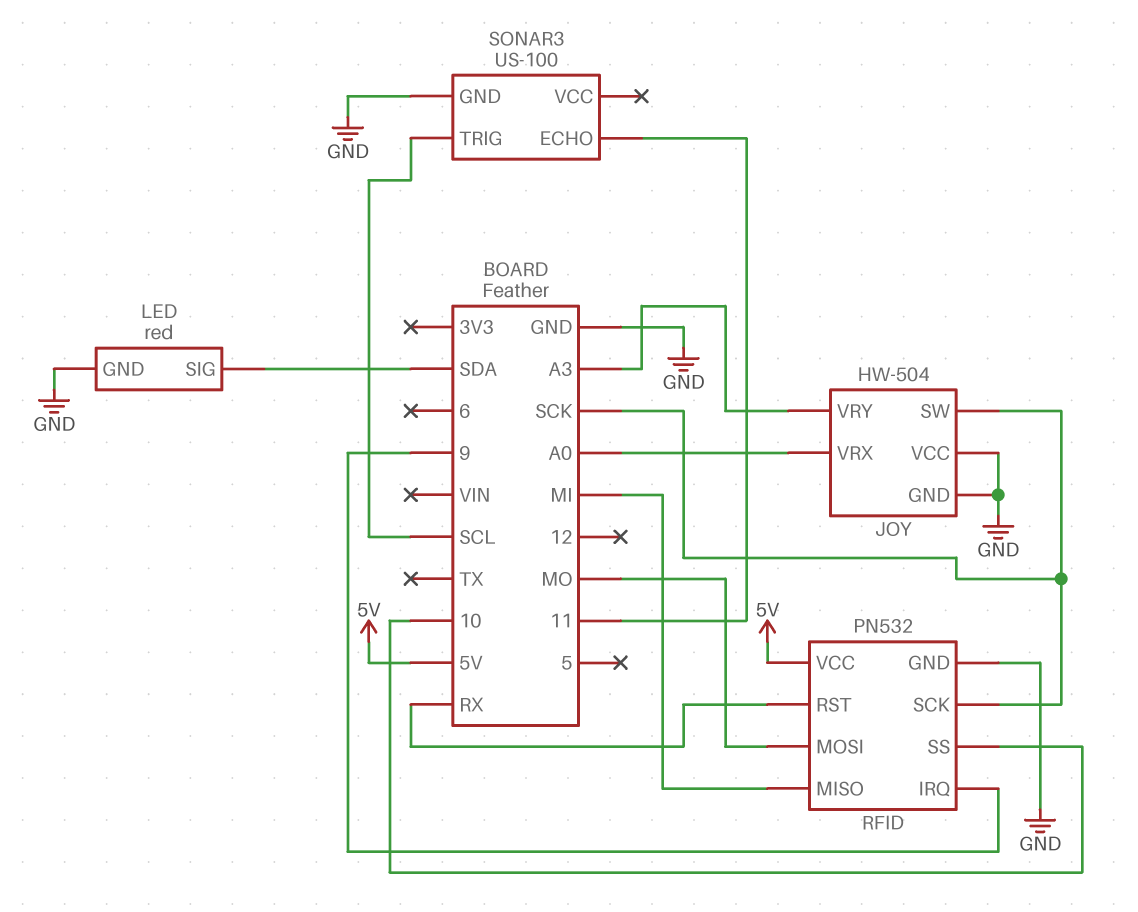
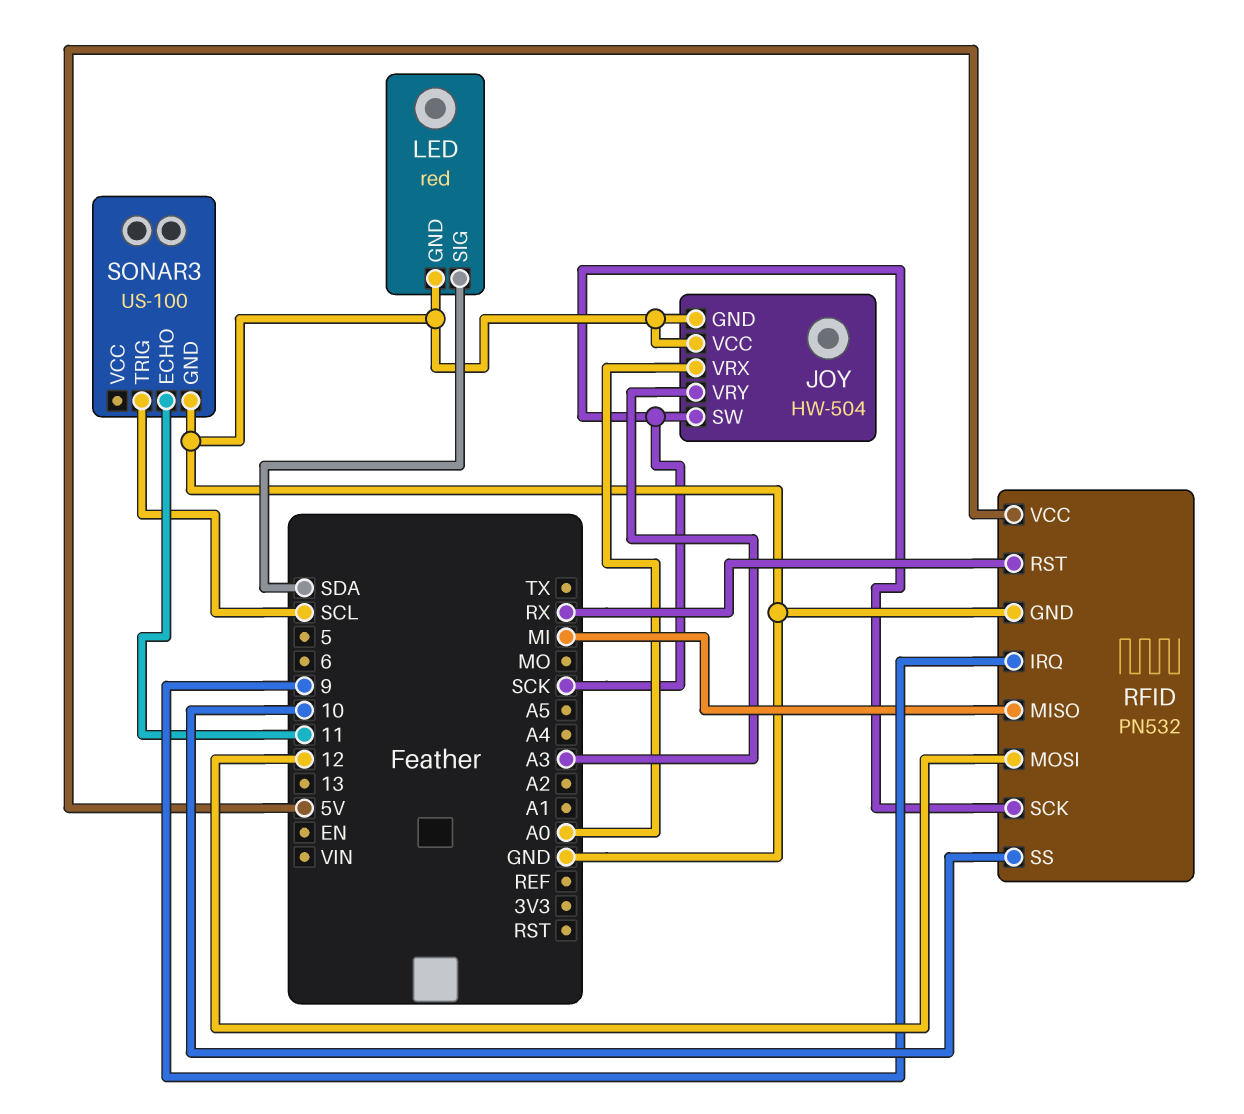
RFID pin MOSI: MO -> 12

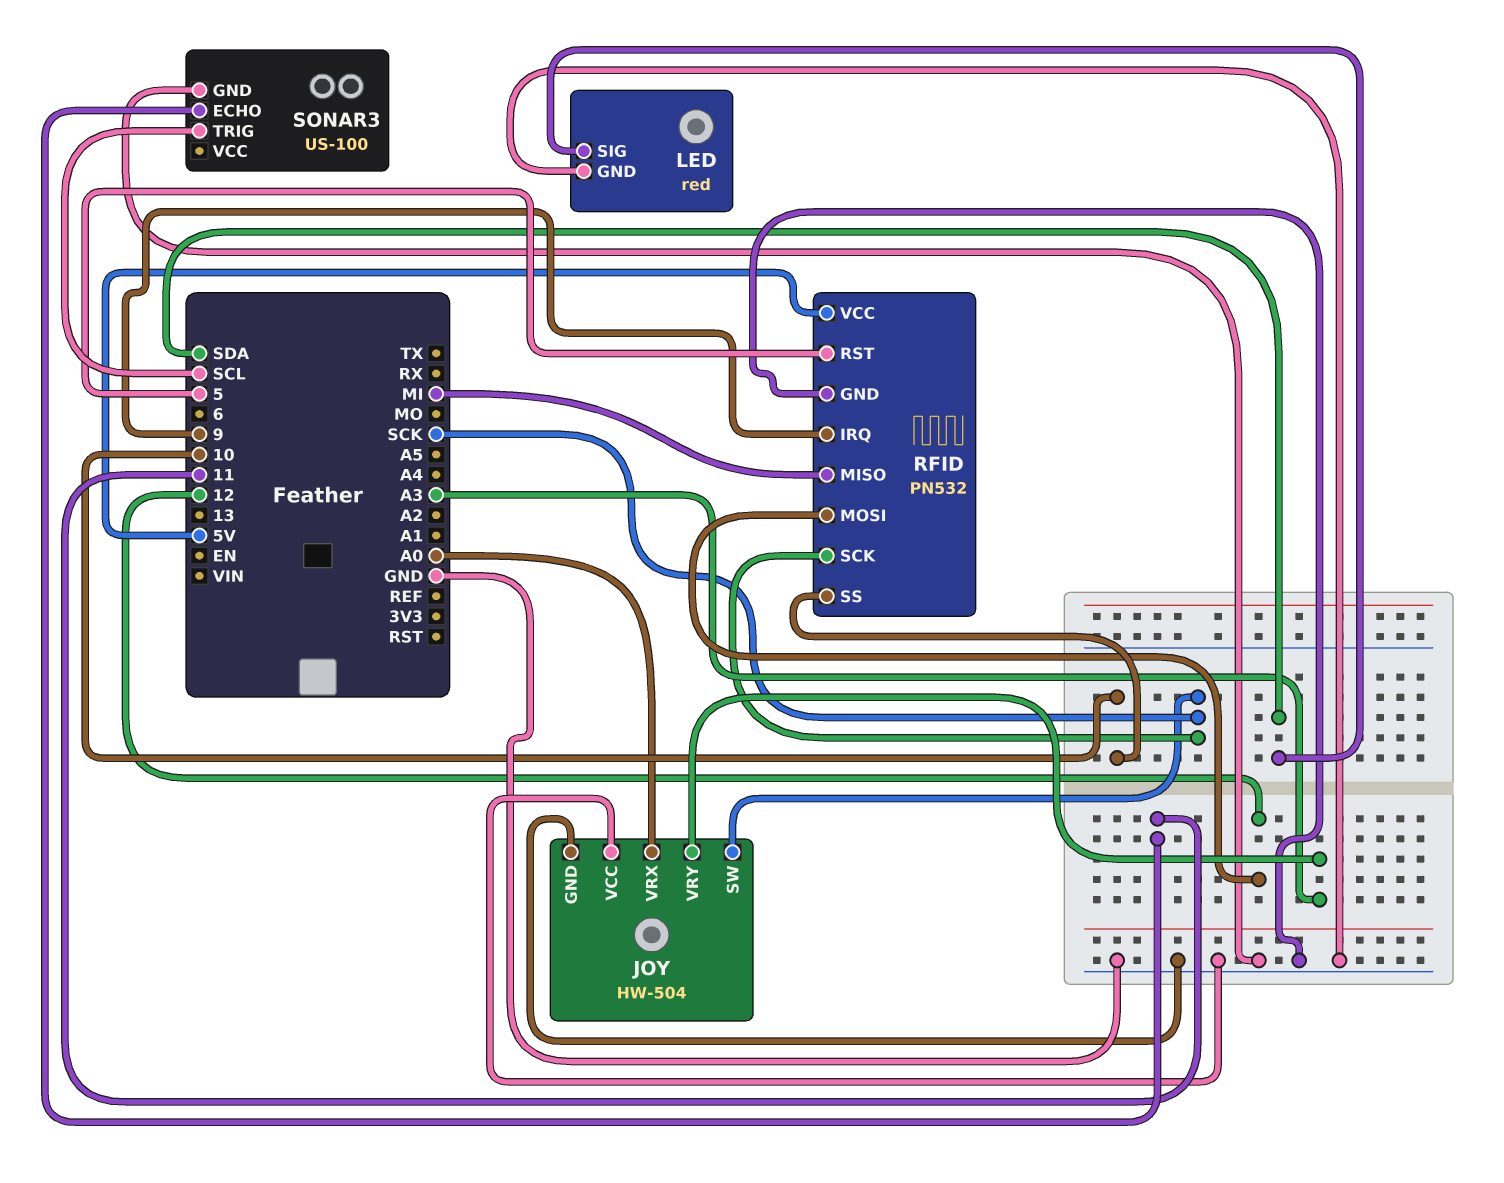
RFID pin RST: RX -> 5

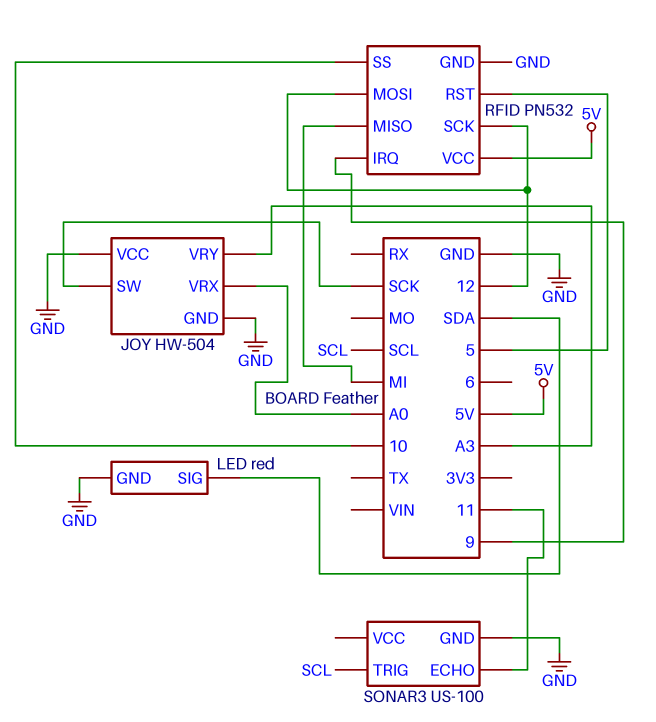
RFID pin SCK: SCK -> 12

